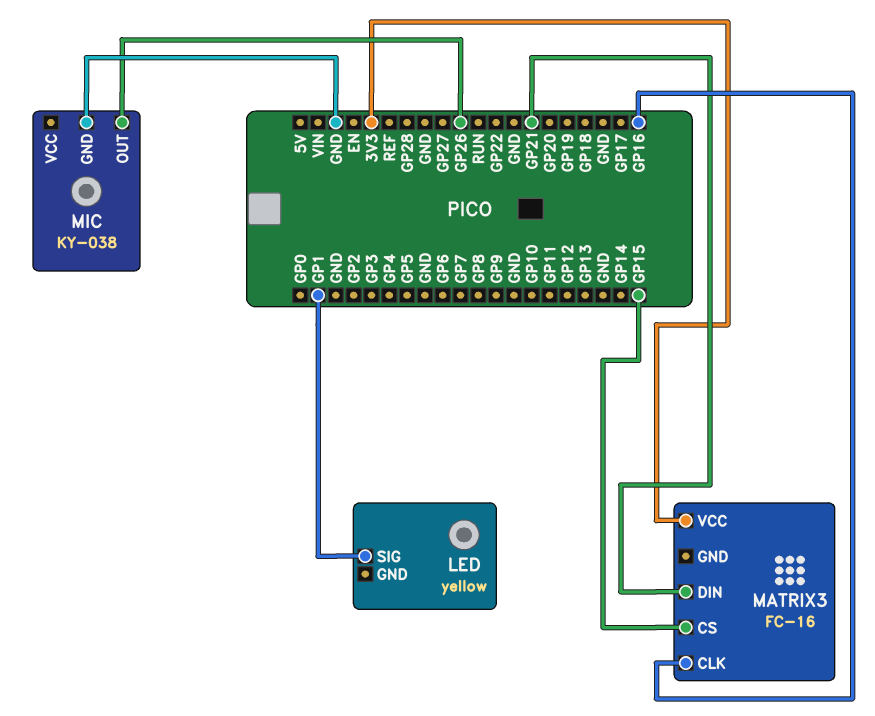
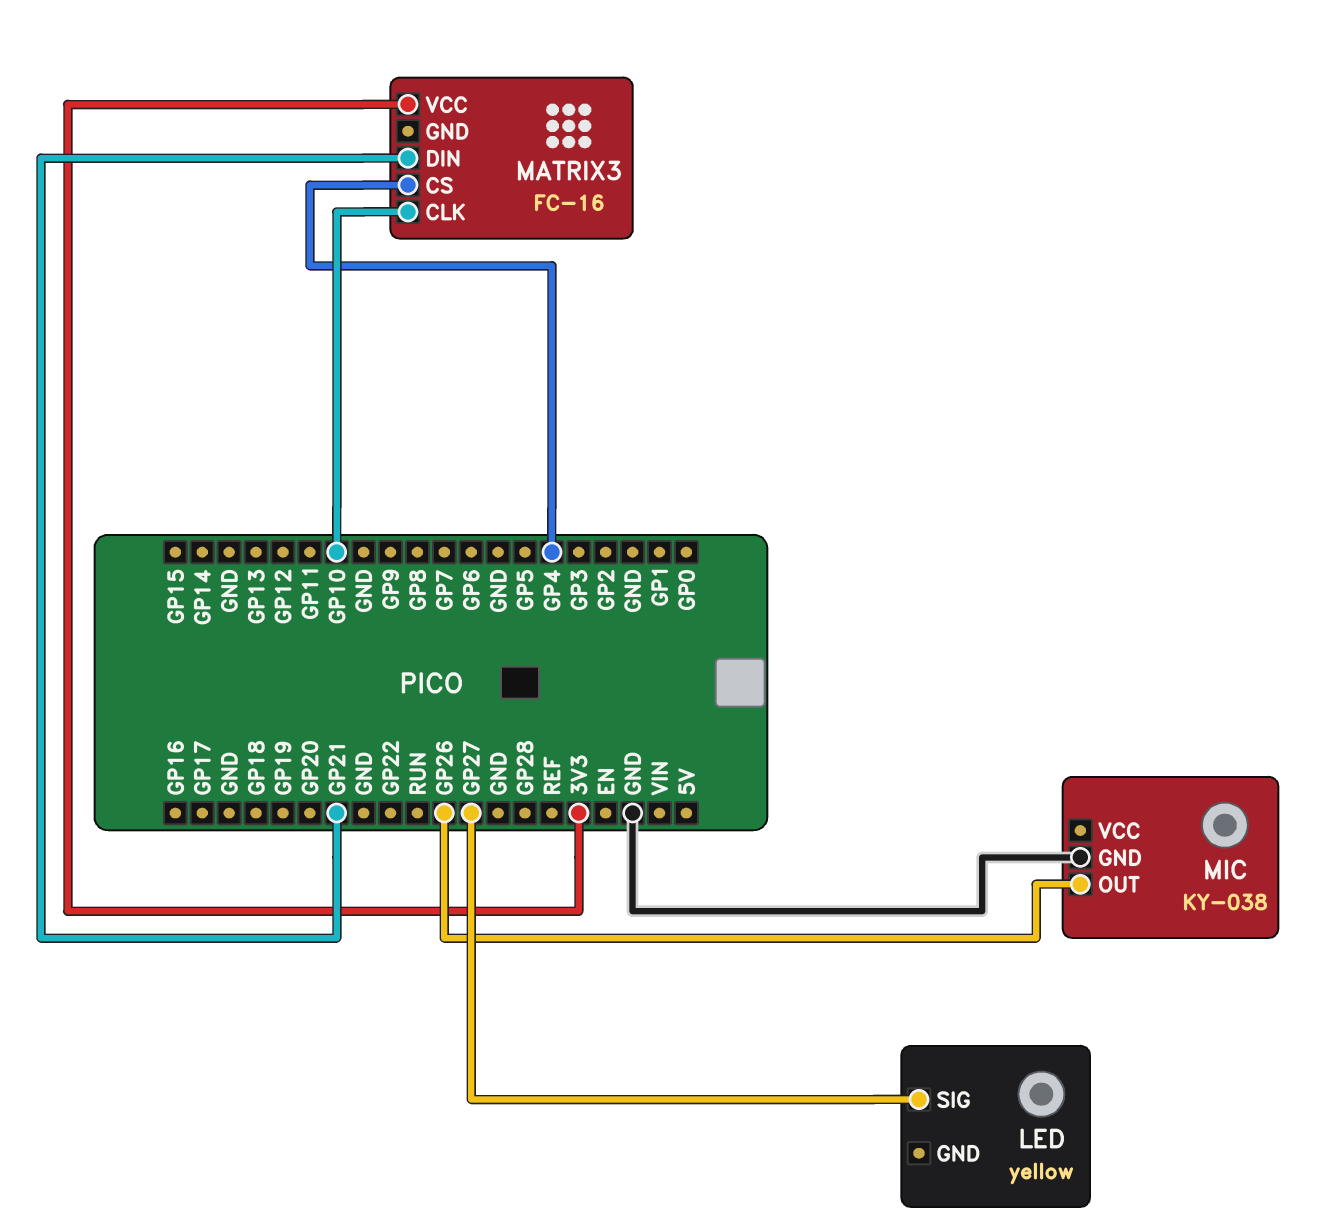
LED pin SIG: GP1 -> GP27
MATRIX3 pin CLK: GP16 -> GP10
MATRIX3 pin CS: GP15 -> GP4

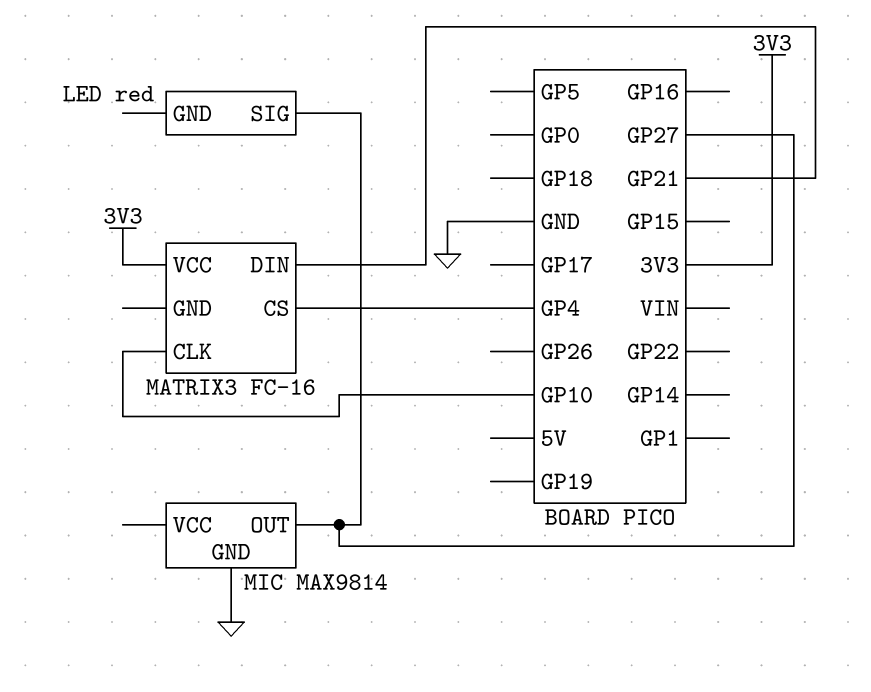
LED: yellow -> red
MIC: KY-038 -> MAX9814
MIC pin OUT: GP26 -> GP27

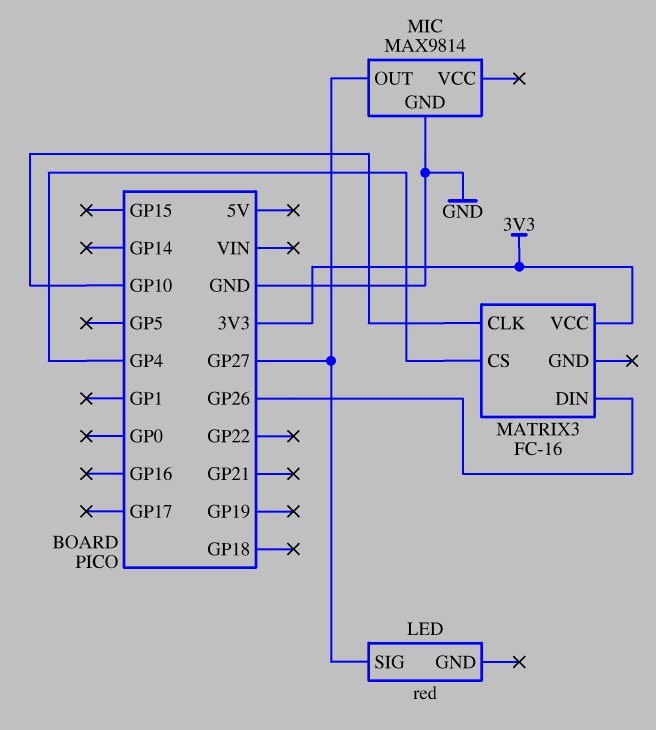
MATRIX3 pin DIN: GP21 -> GP26

